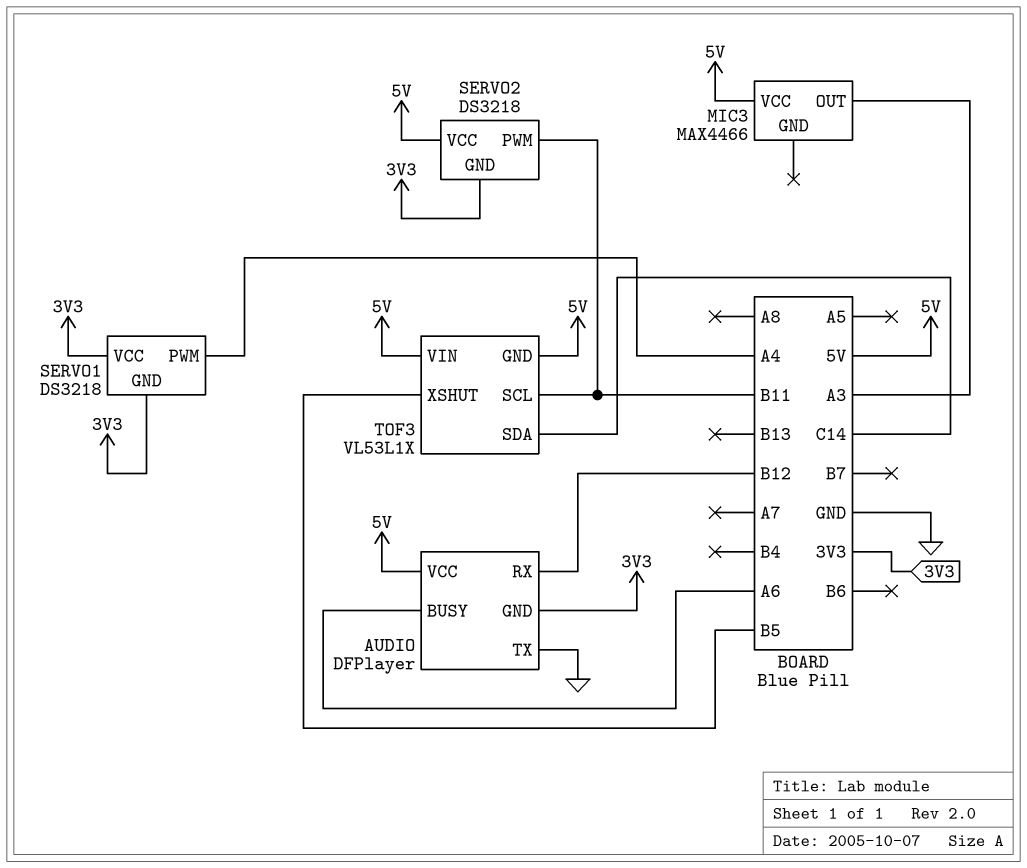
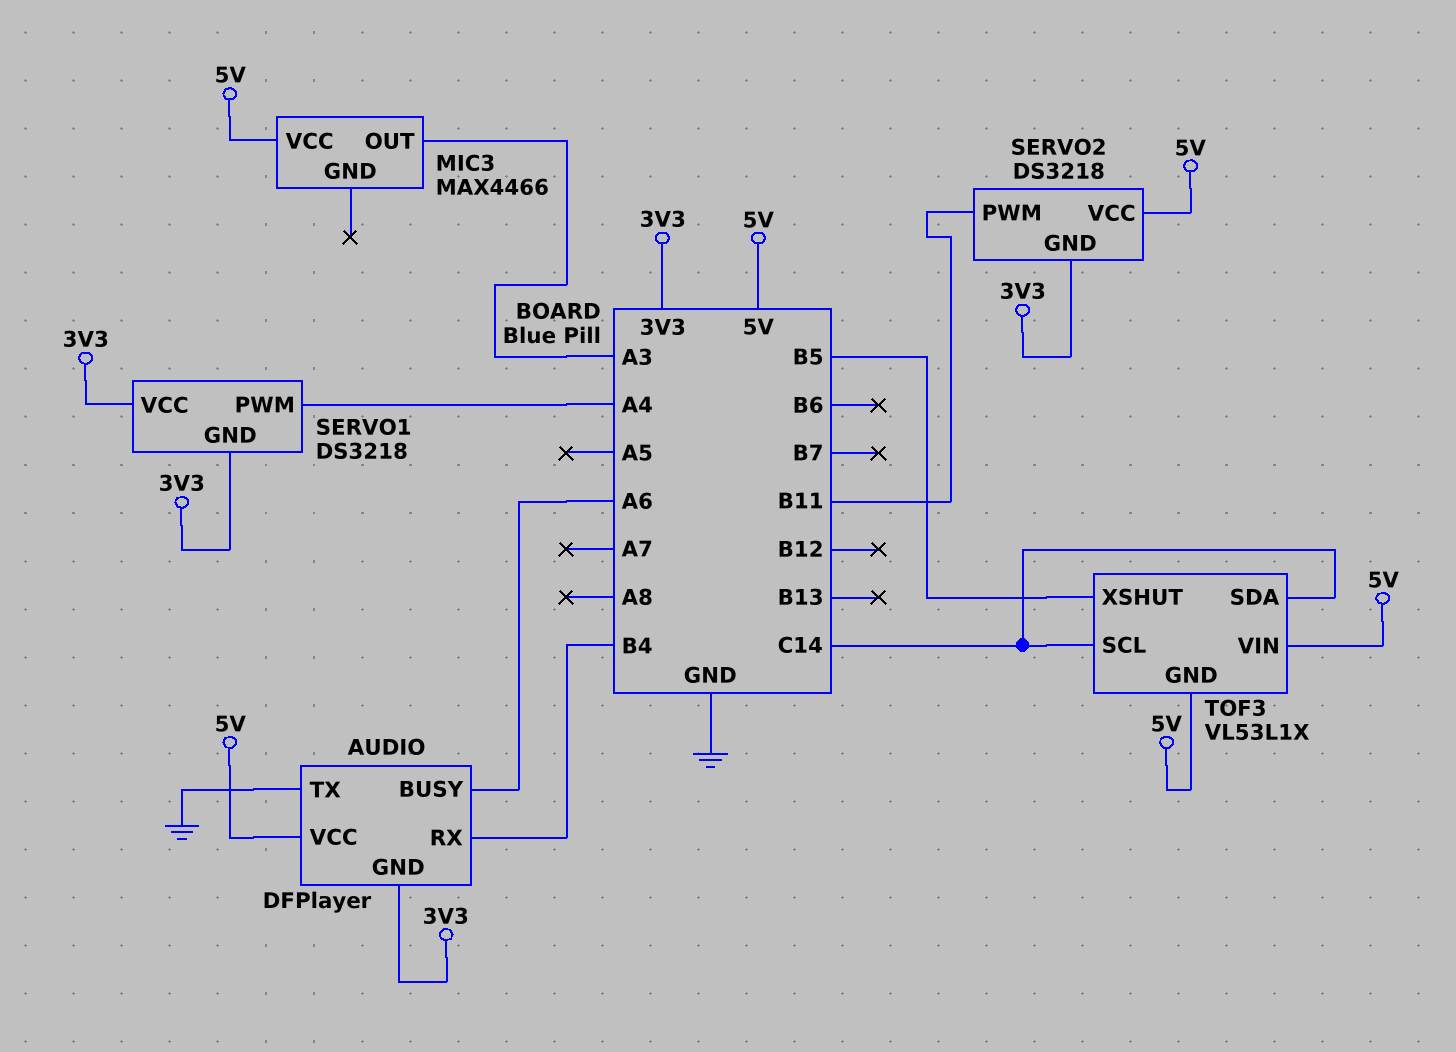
AUDIO pin RX: B12 -> B4
TOF3 pin SCL: B11 -> C14

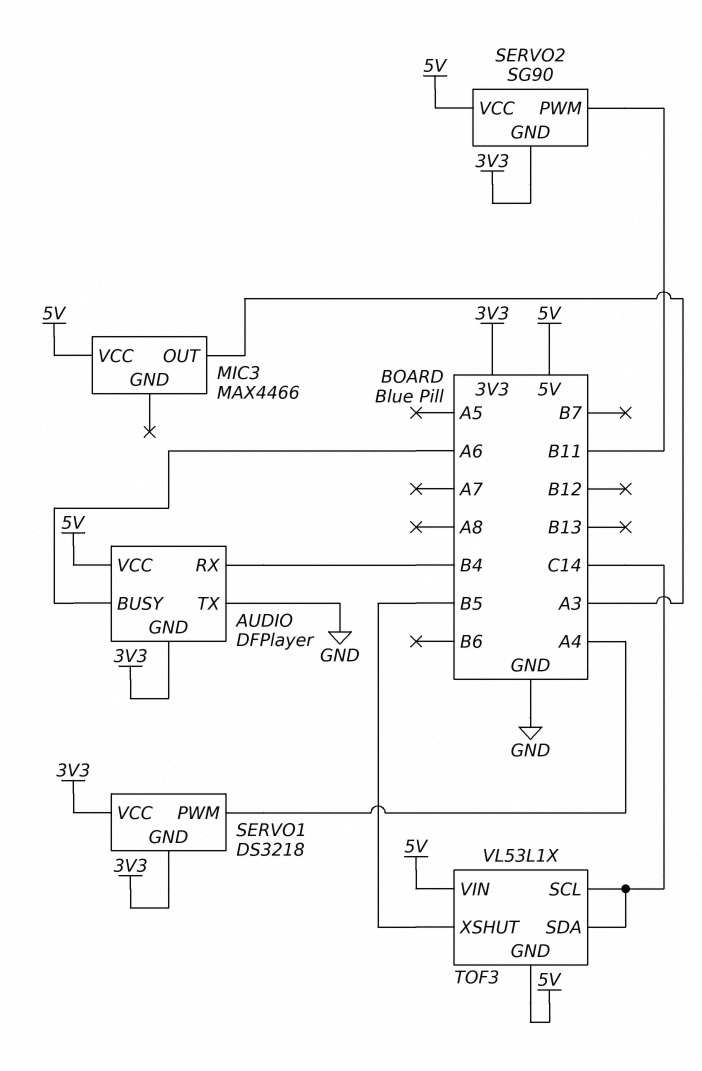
SERVO2: DS3218 -> SG90

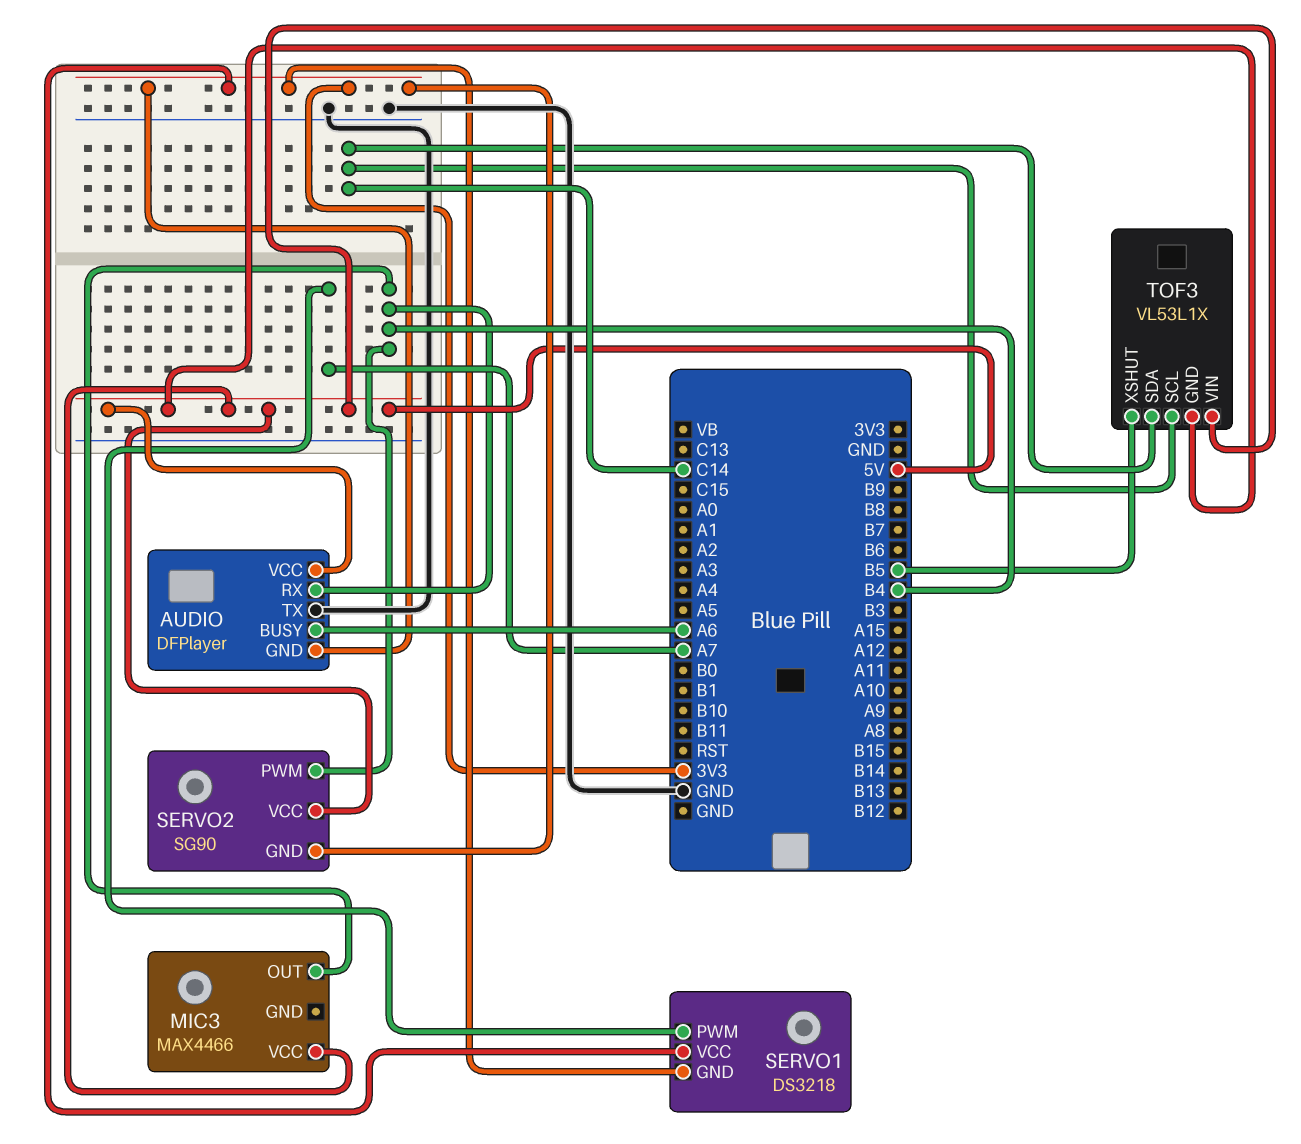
MIC3 pin OUT: A3 -> B4
SERVO1 pin PWM: A4 -> A7
SERVO2 pin PWM: B11 -> B4

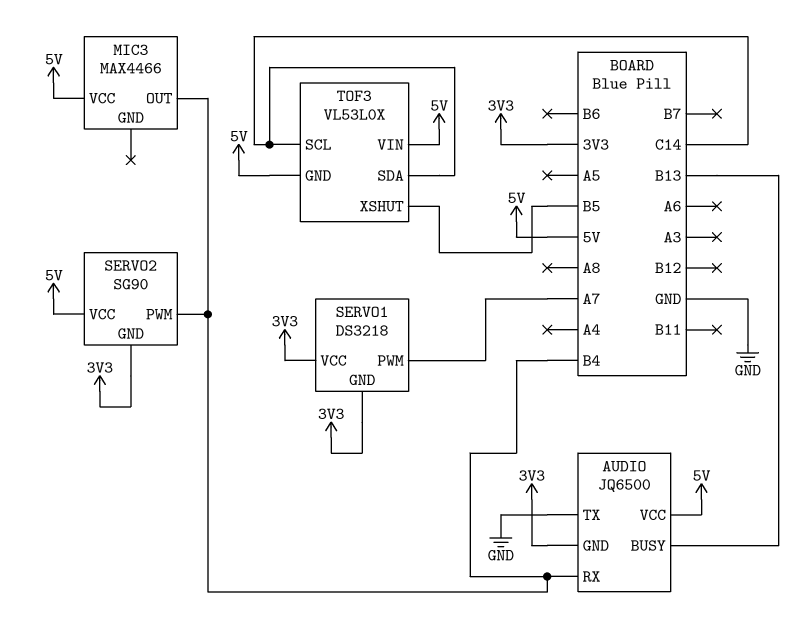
AUDIO: DFPlayer -> JQ6500
AUDIO pin BUSY: A6 -> B13
TOF3: VL53L1X -> VL53L0X

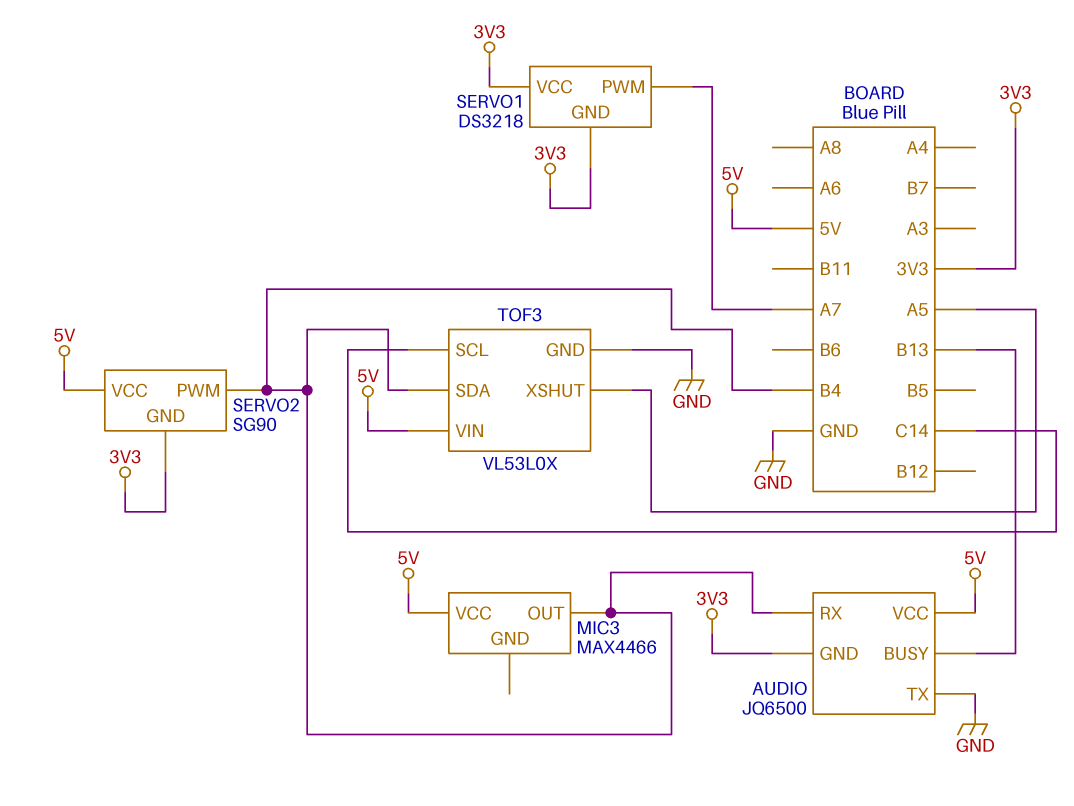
TOF3 pin GND: 5V -> GND
TOF3 pin SDA: C14 -> B4
TOF3 pin XSHUT: B5 -> A5

